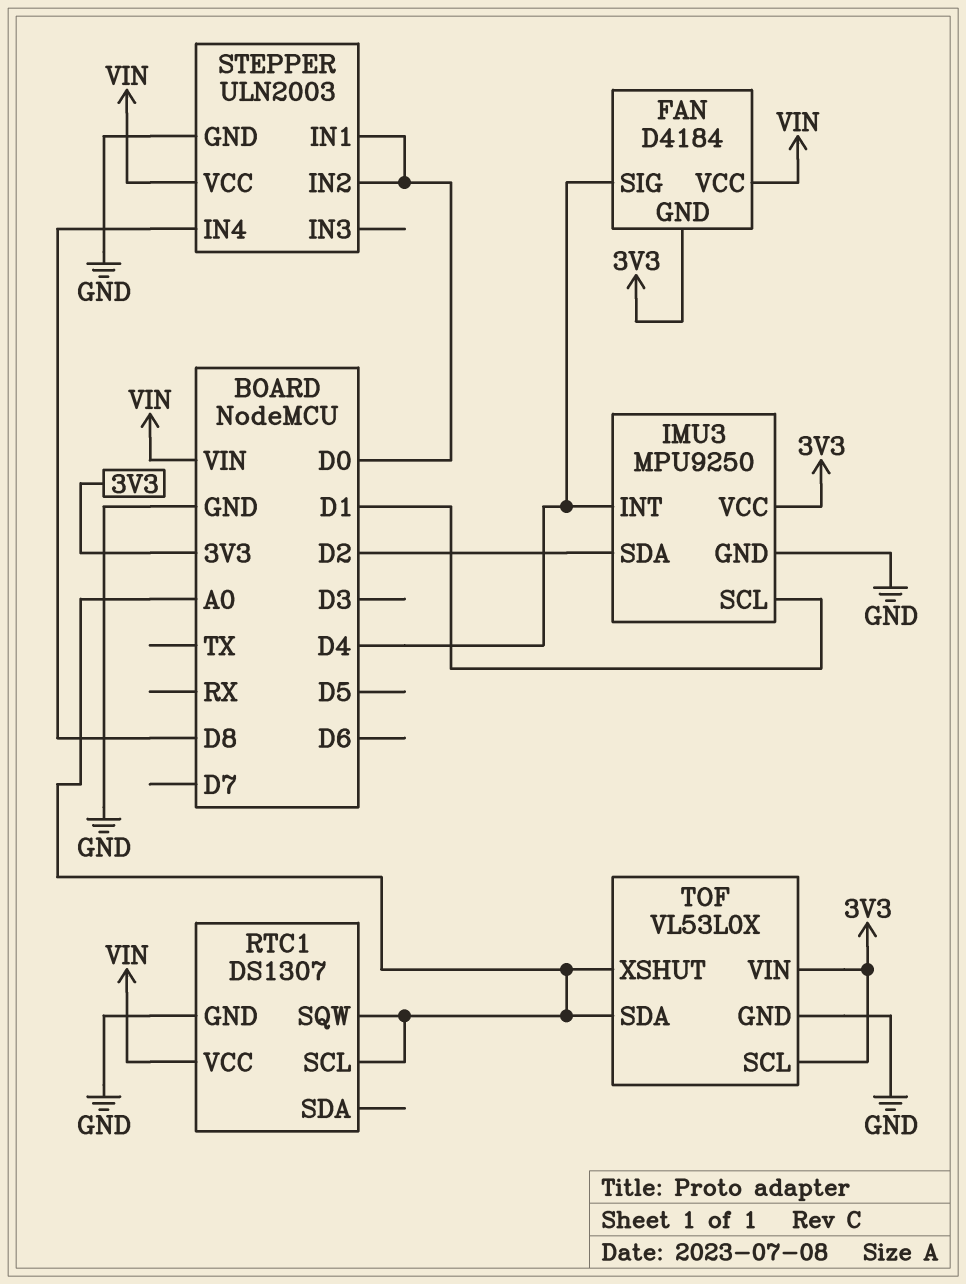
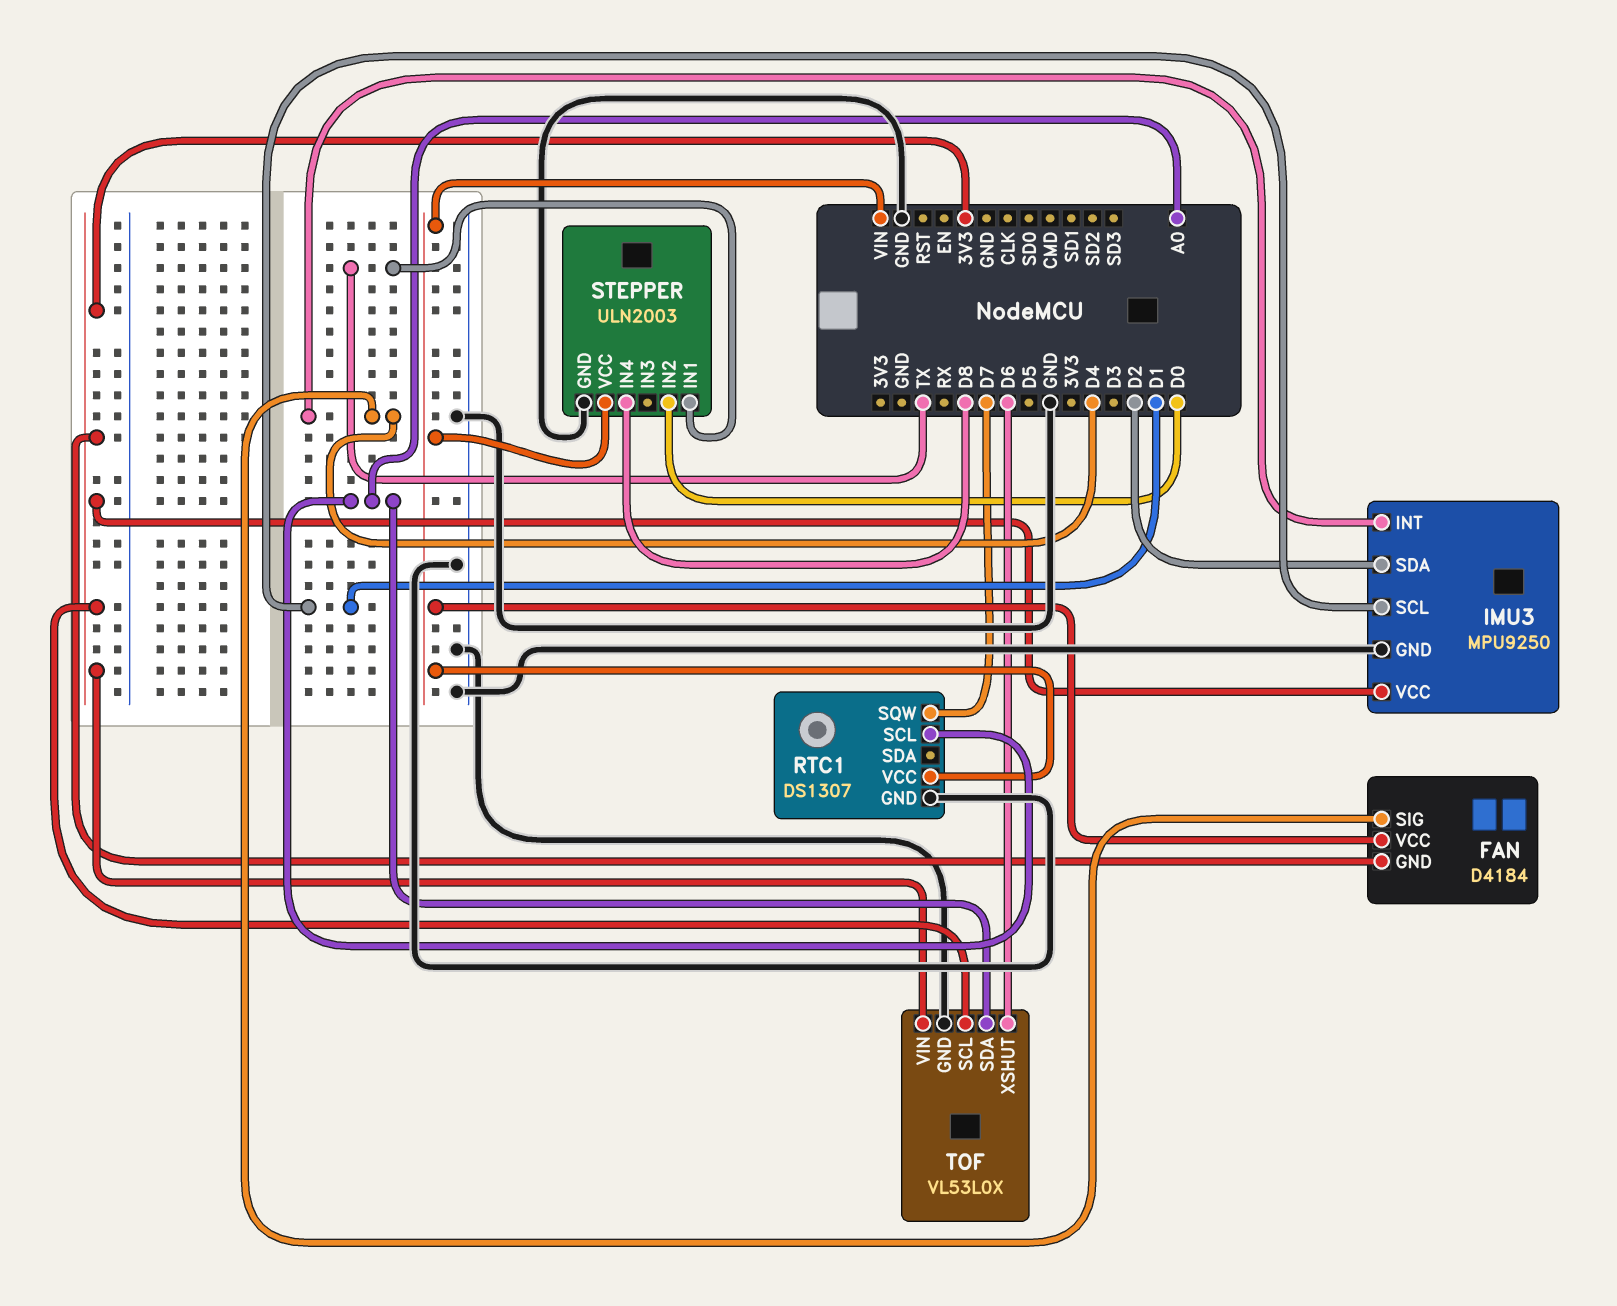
RTC1 pin SQW: A0 -> D7
STEPPER pin IN1: D0 -> TX
TOF pin XSHUT: A0 -> D6

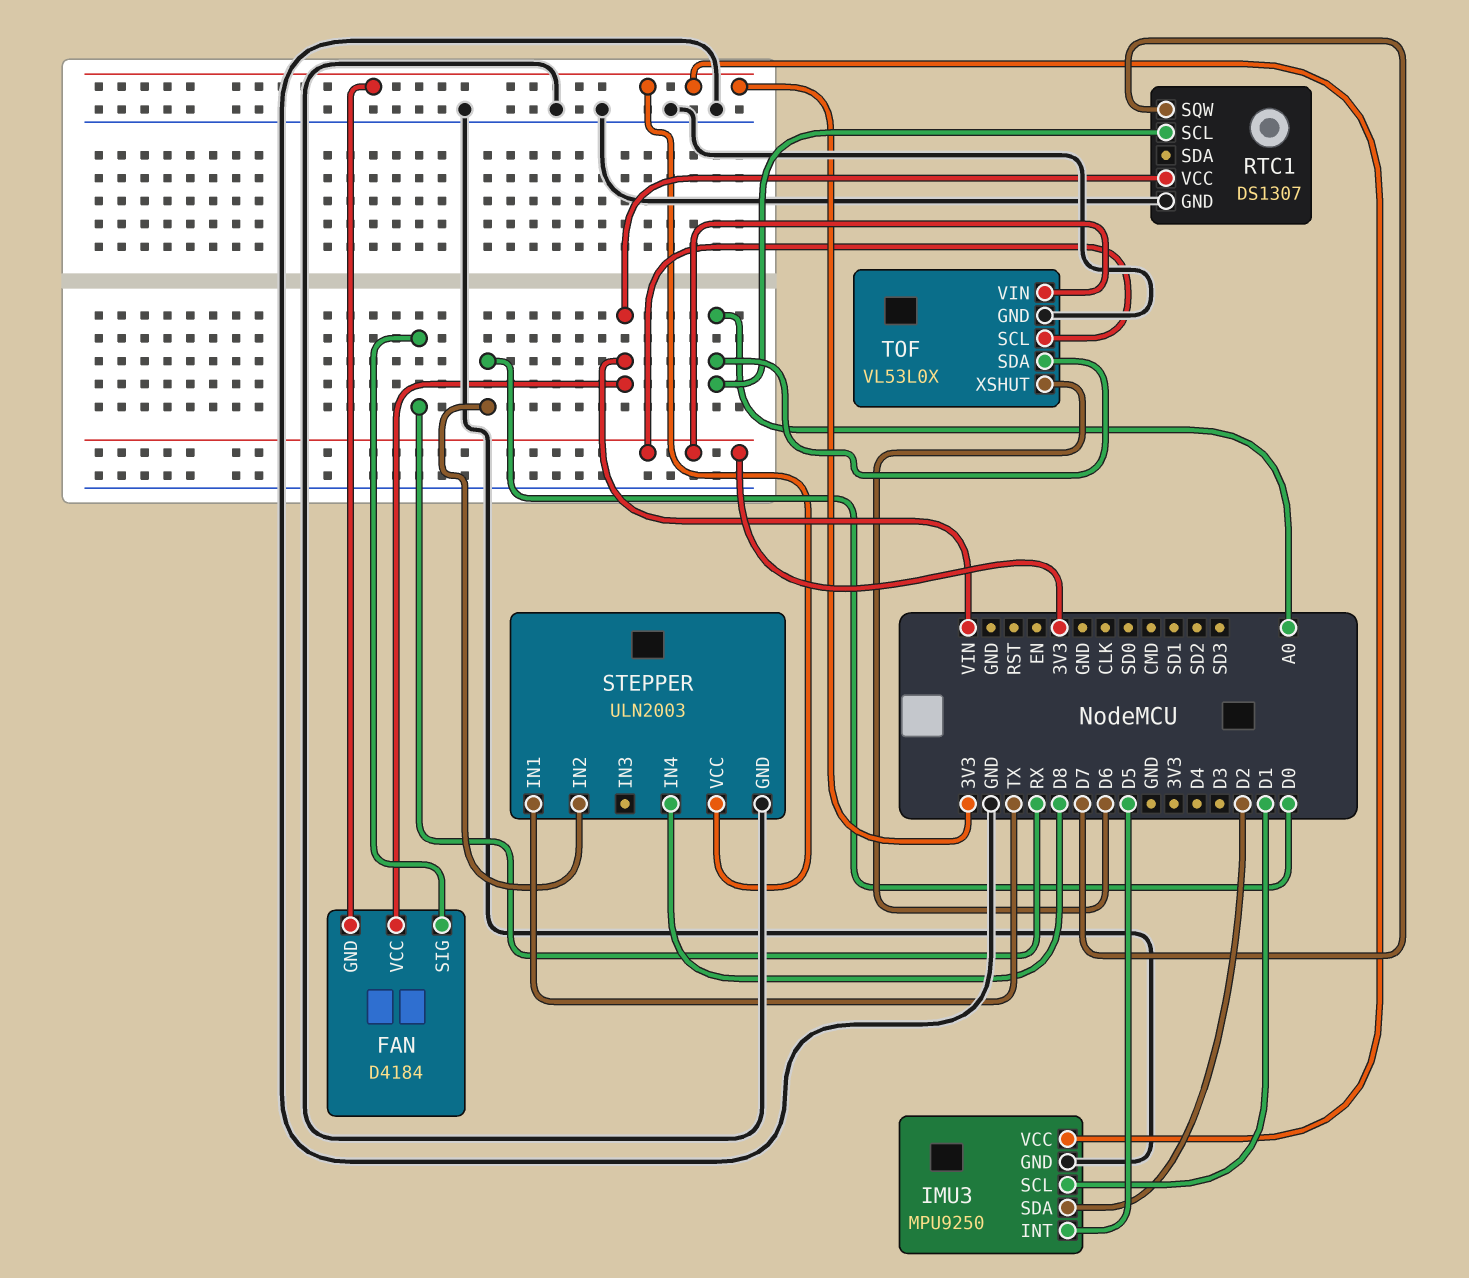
FAN pin SIG: D4 -> RX
IMU3 pin INT: D4 -> D5
STEPPER pin VCC: VIN -> 3V3

